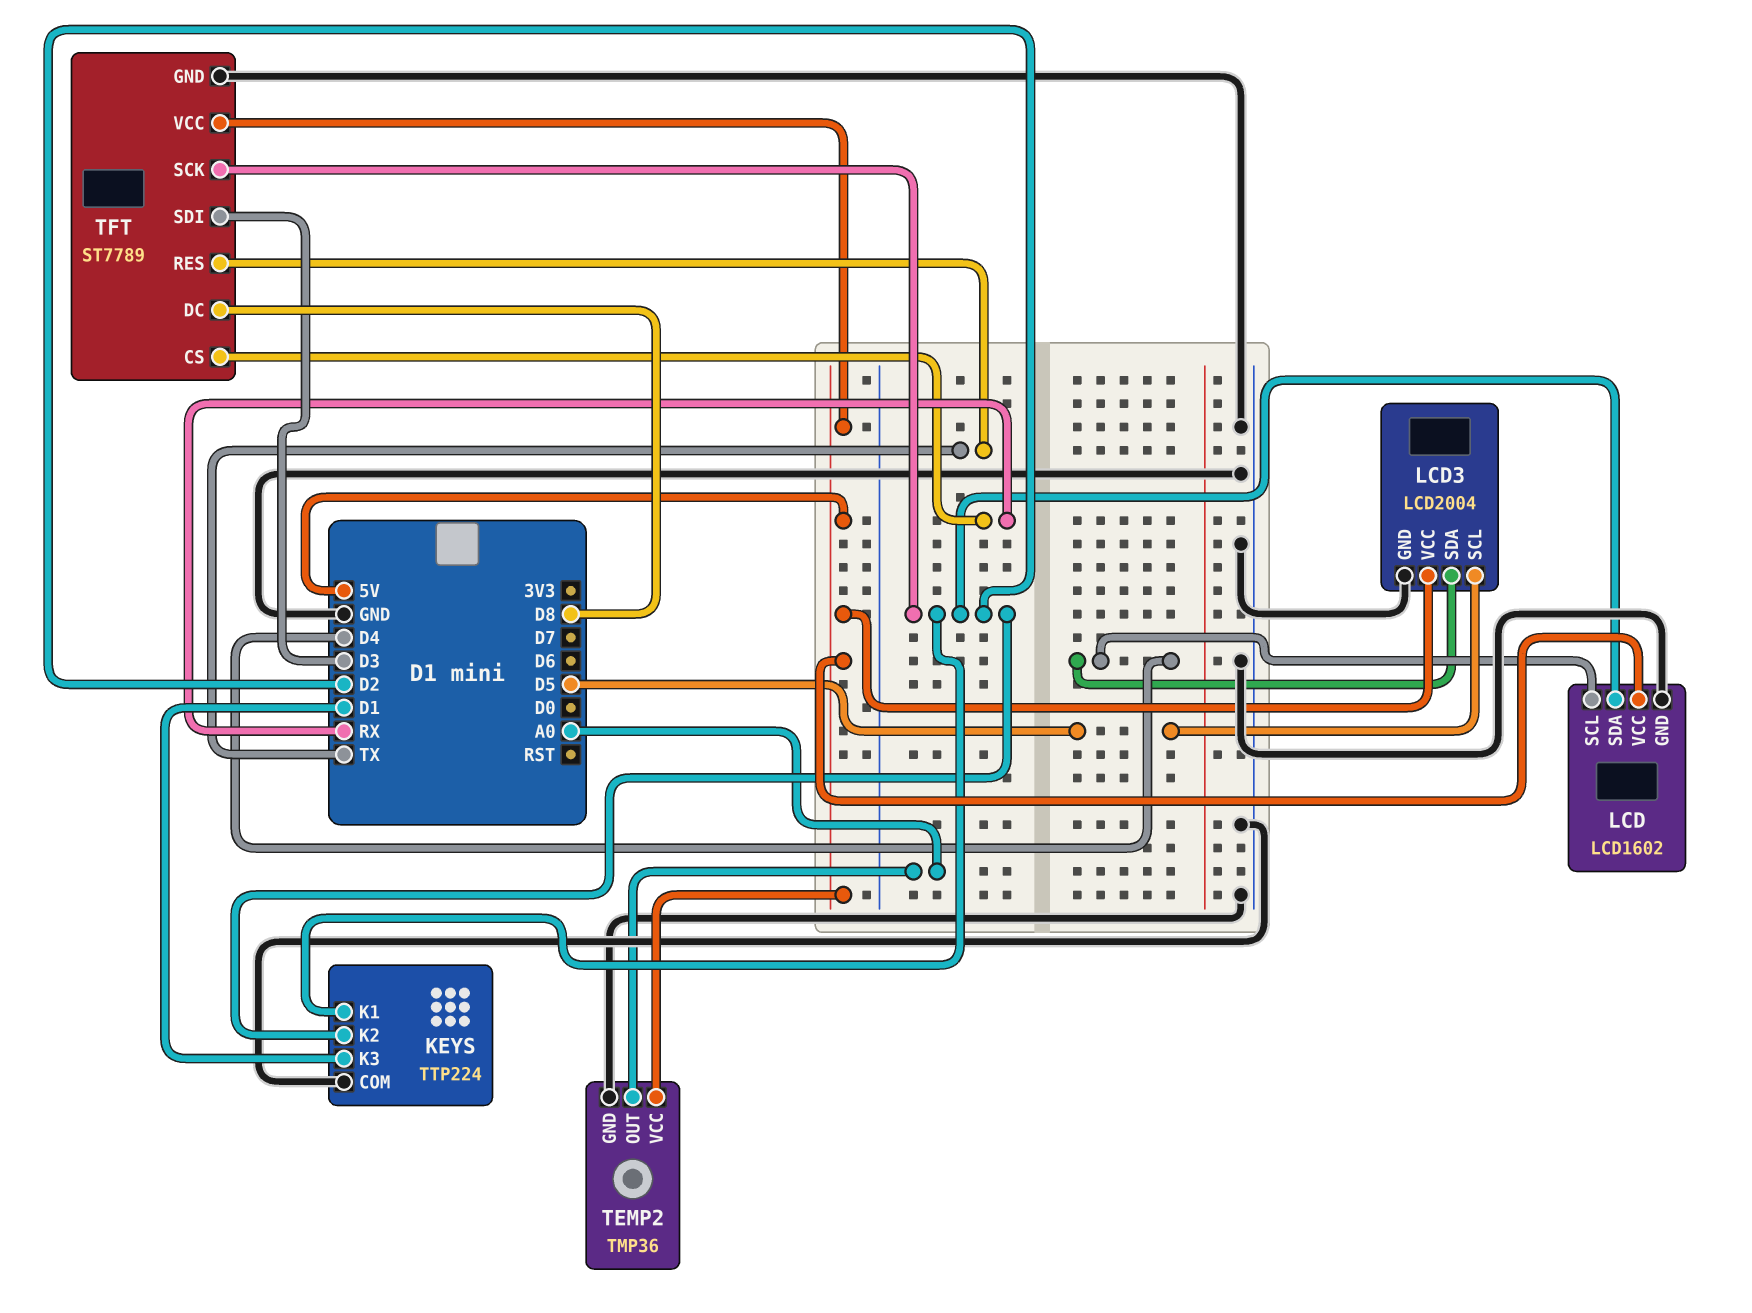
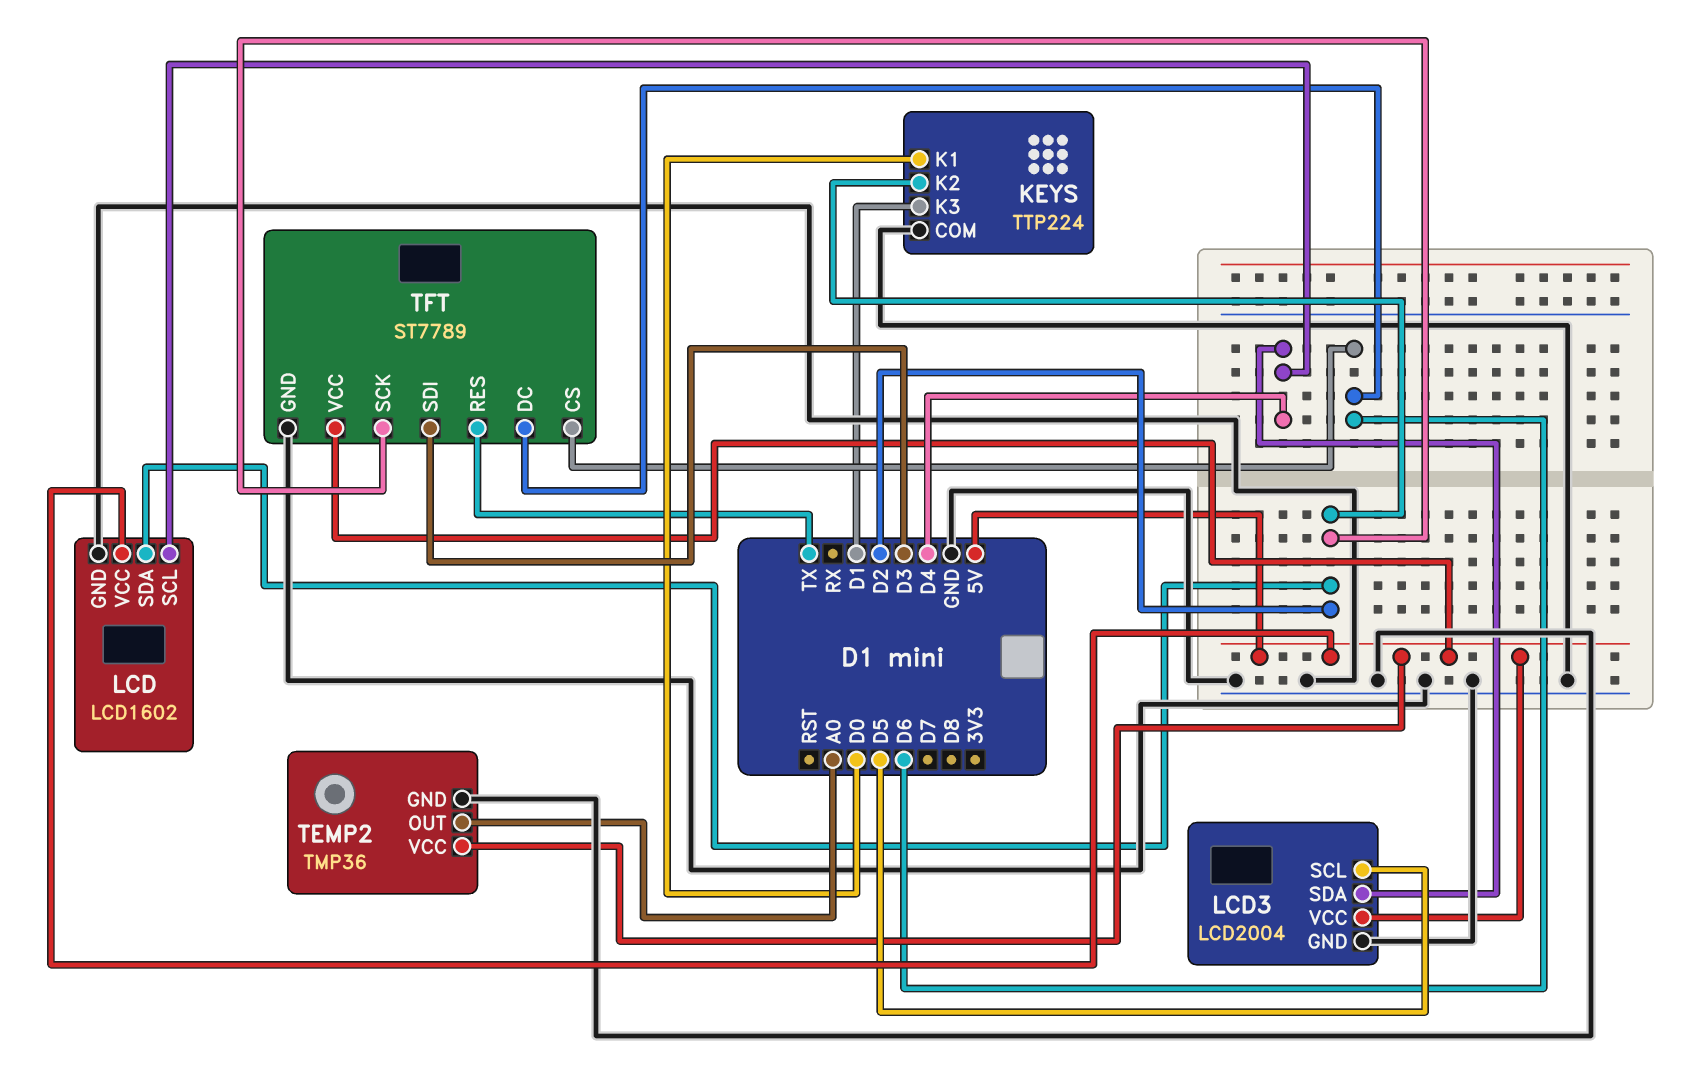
KEYS pin K1: D2 -> D0
TFT pin CS: RX -> D6
TFT pin DC: D8 -> D6

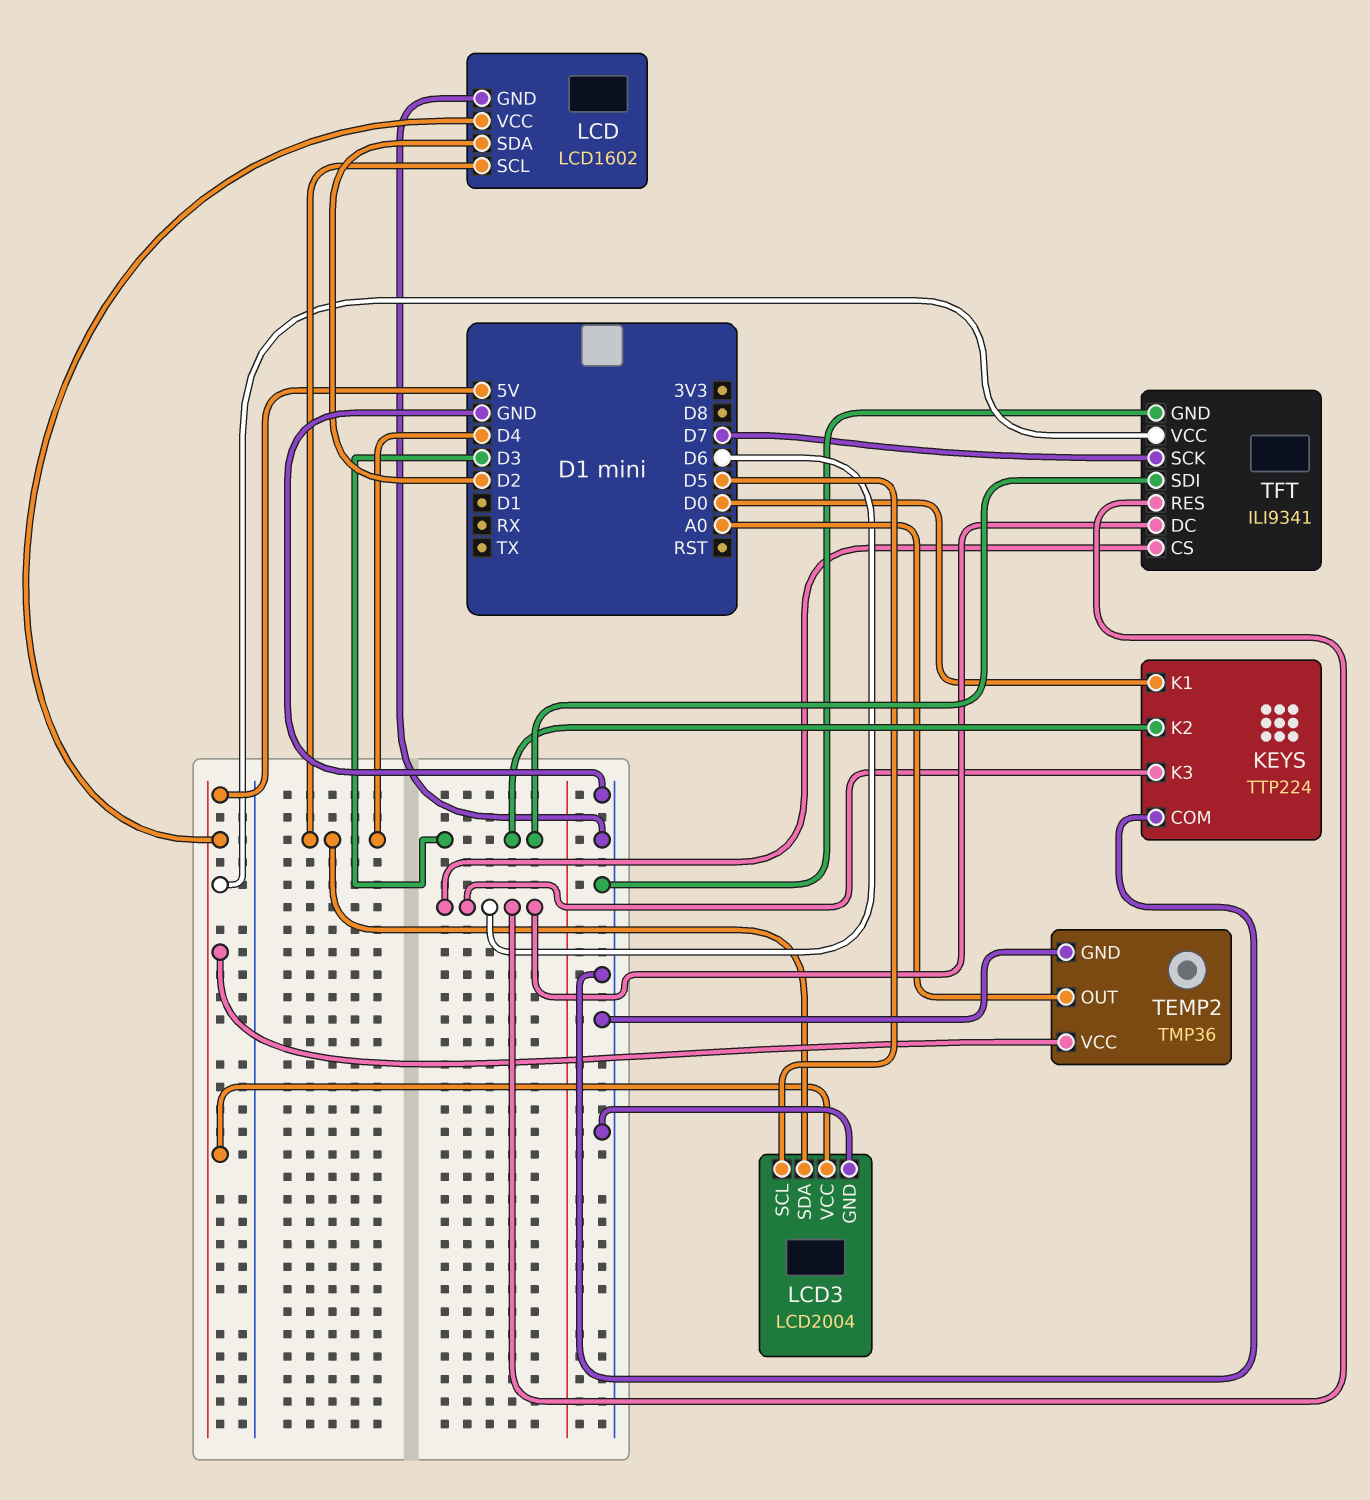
KEYS pin K2: D2 -> D3
KEYS pin K3: D1 -> D6
TFT: ST7789 -> ILI9341
TFT pin RES: TX -> D6
TFT pin SCK: D2 -> D7

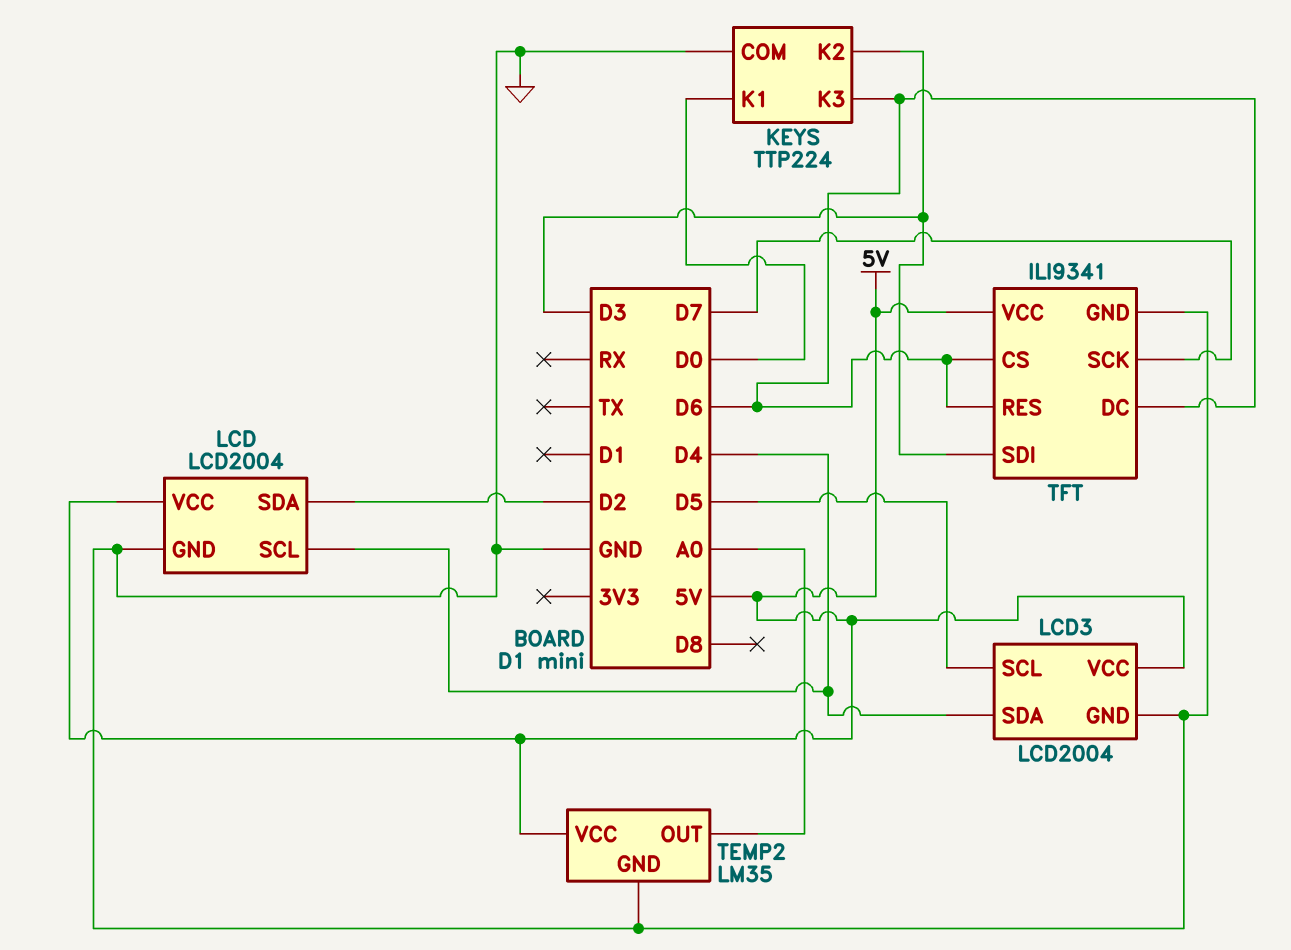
LCD: LCD1602 -> LCD2004
TEMP2: TMP36 -> LM35

